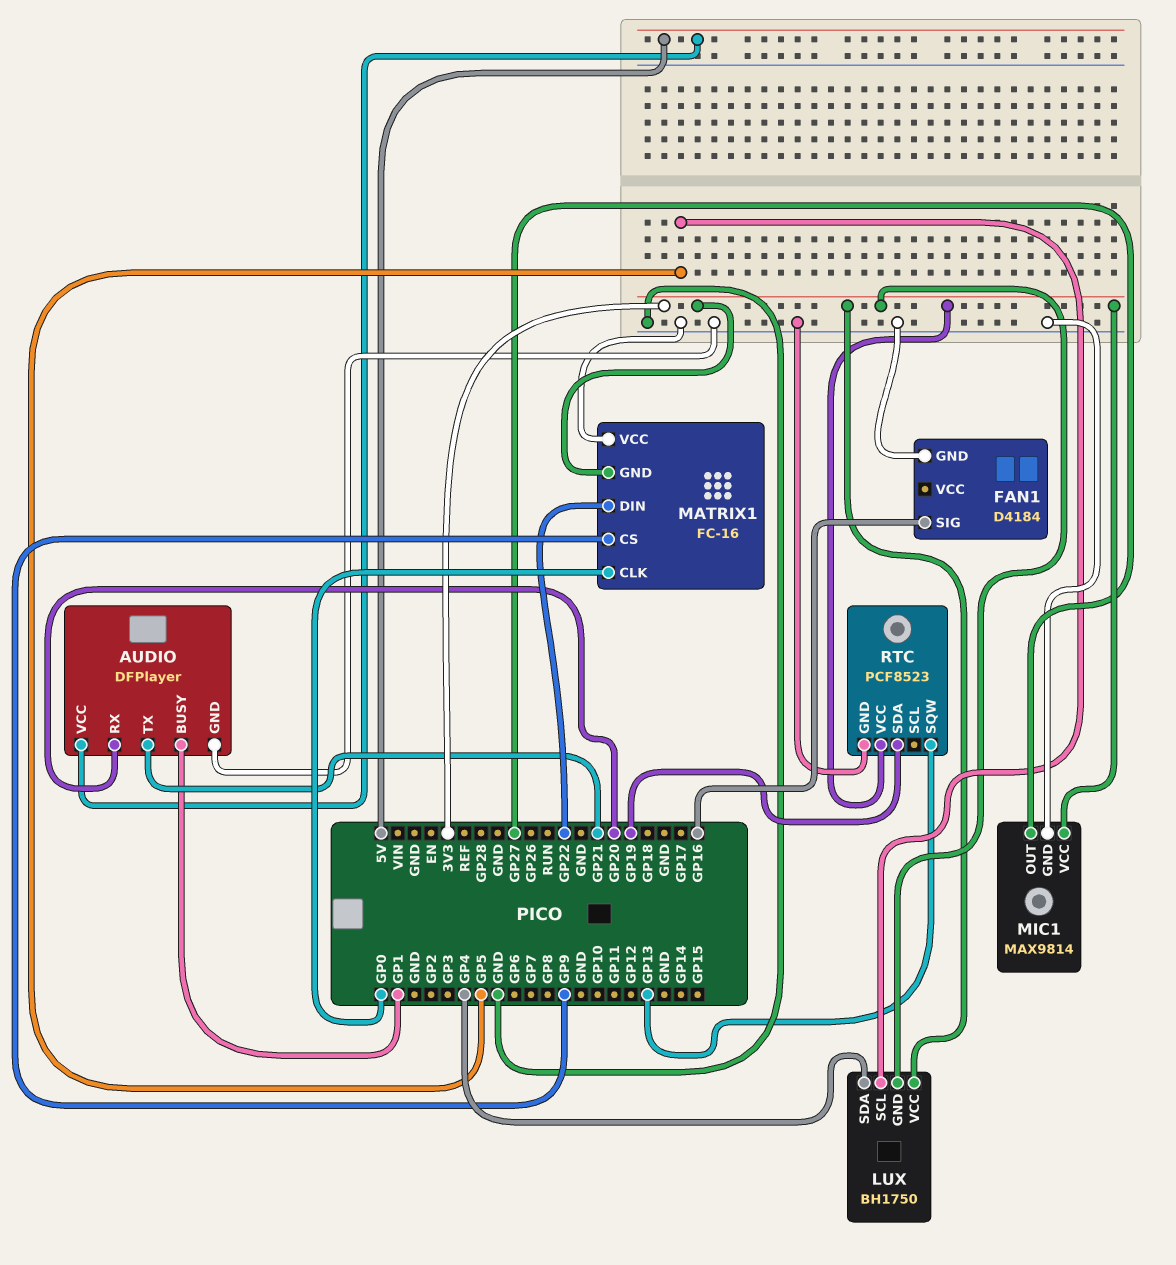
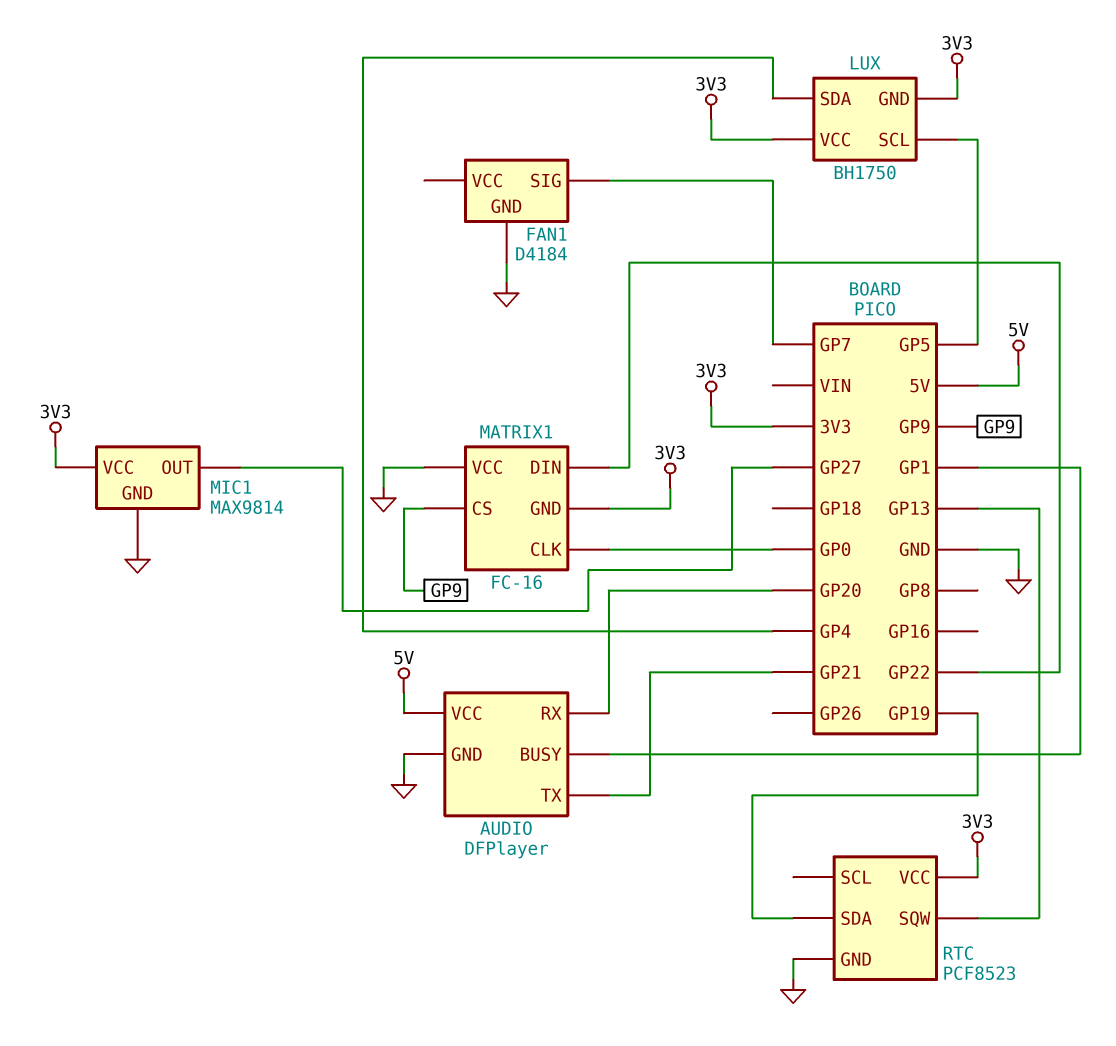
FAN1 pin SIG: GP16 -> GP7

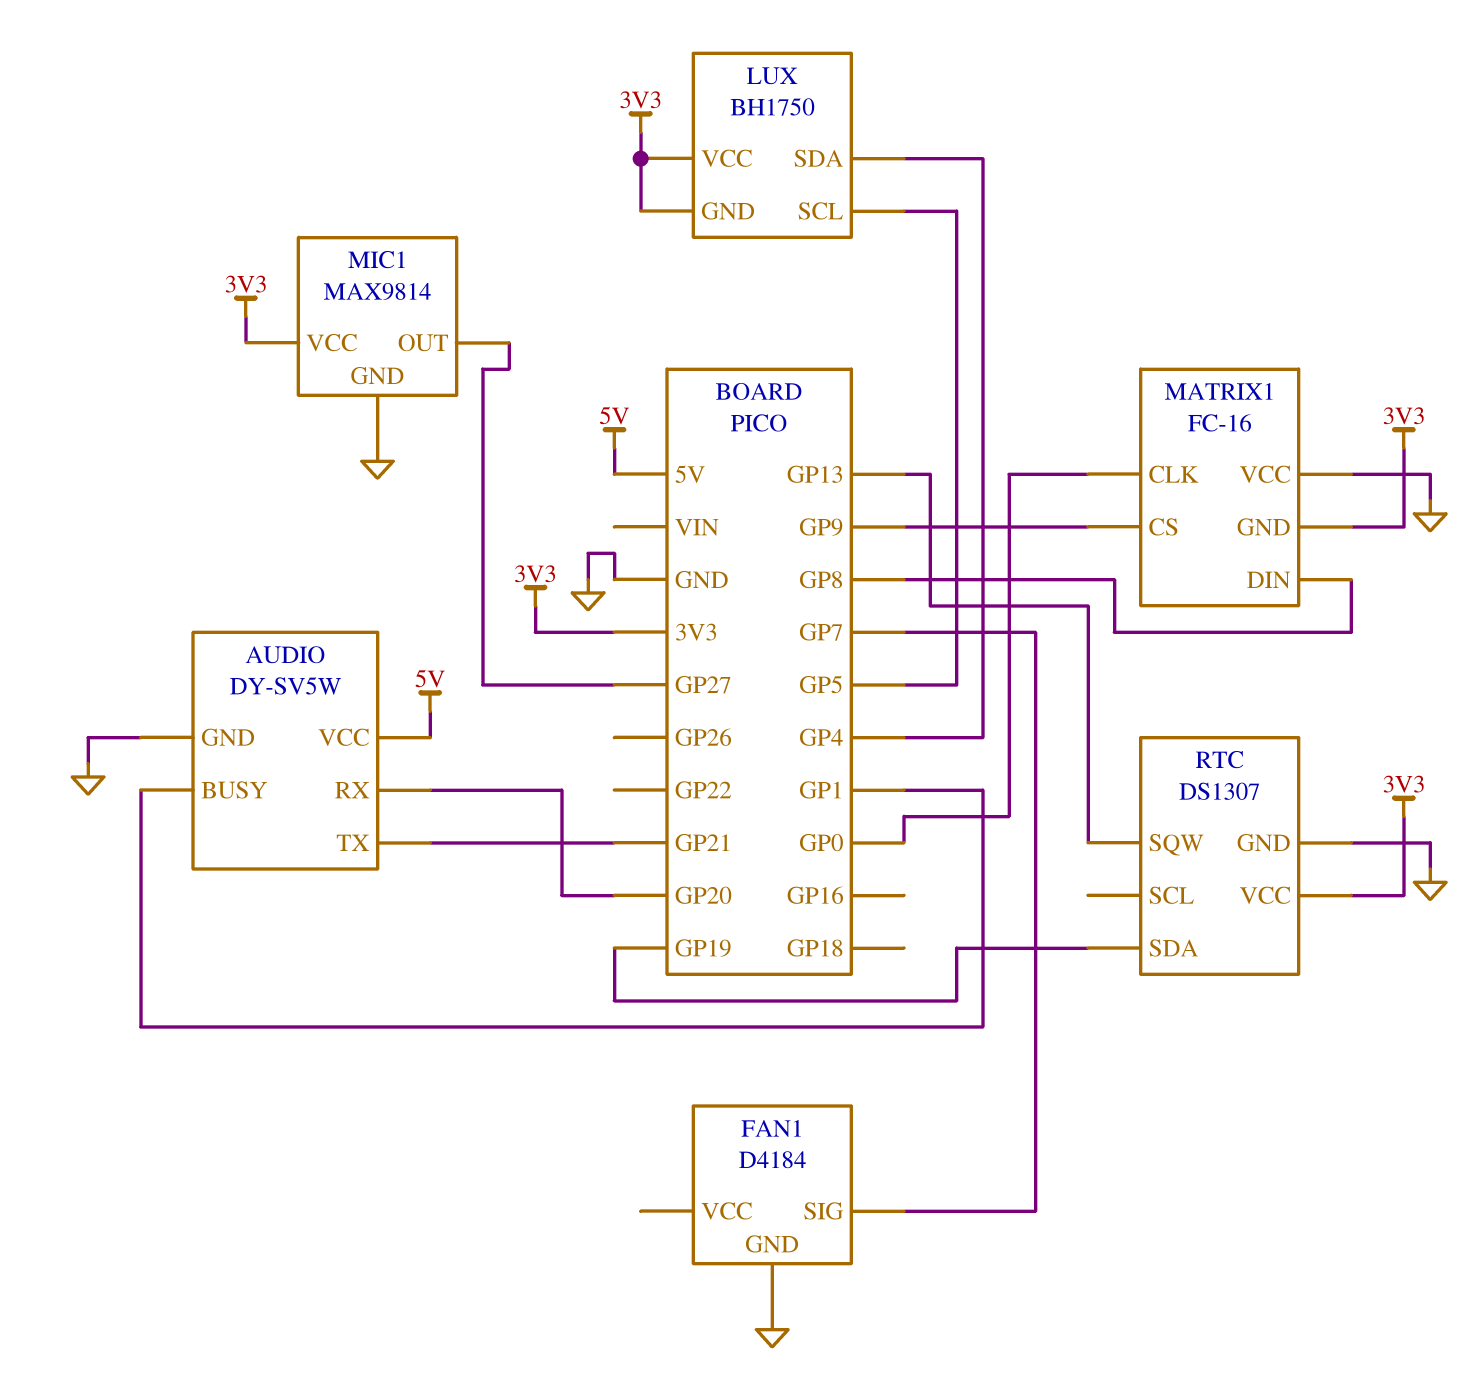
AUDIO: DFPlayer -> DY-SV5W
MATRIX1 pin DIN: GP22 -> GP8
RTC: PCF8523 -> DS1307

